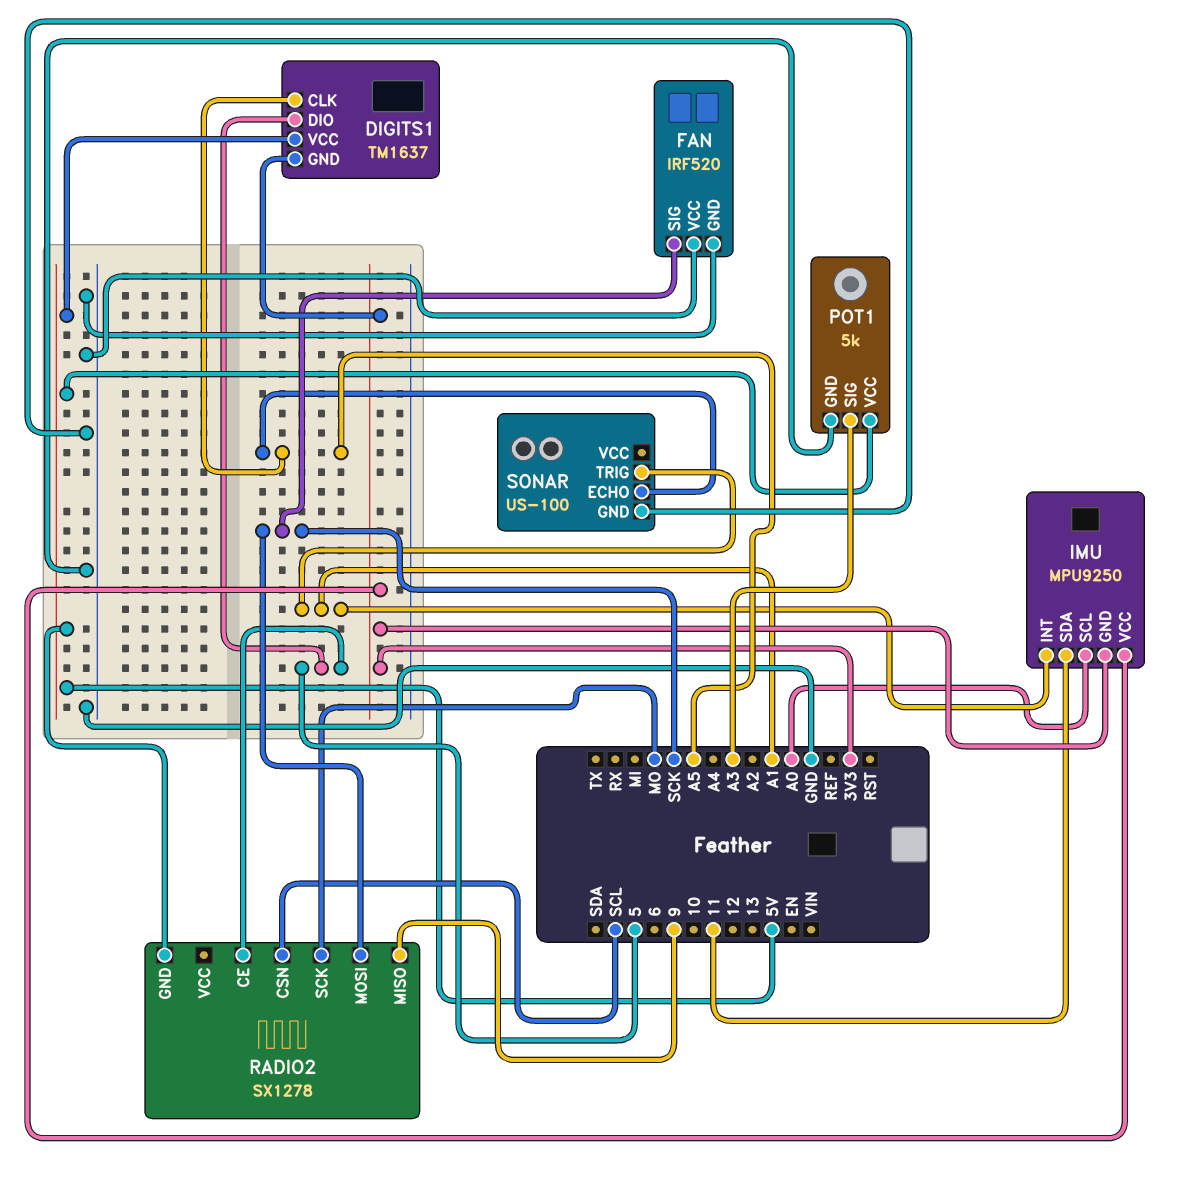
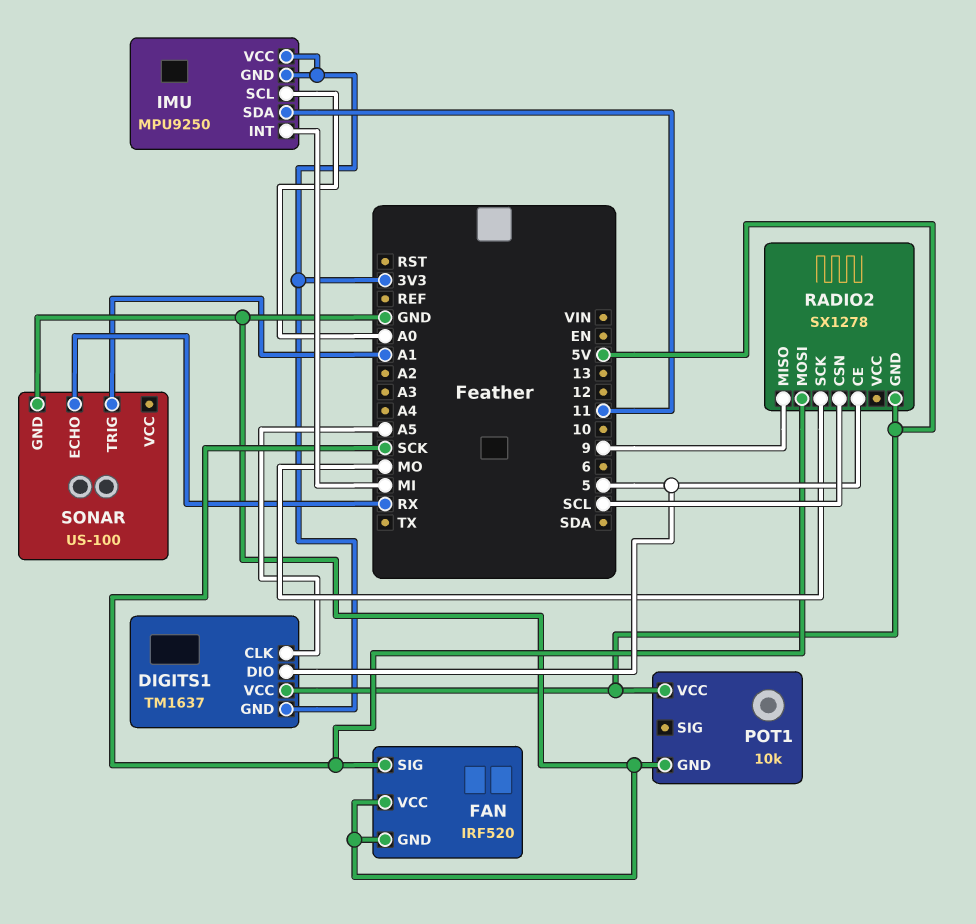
IMU pin INT: A1 -> MI
POT1: 5k -> 10k
POT1 pin SIG: A3 -> none
SONAR pin ECHO: A5 -> RX

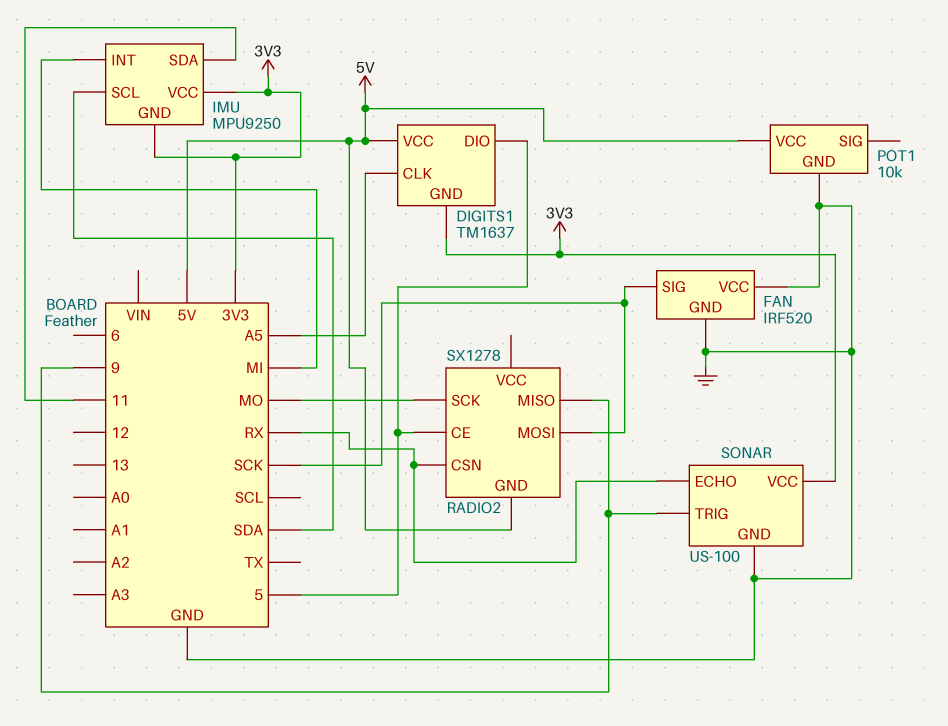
IMU pin SCL: A0 -> SDA
RADIO2 pin CSN: SCL -> RX
SONAR pin TRIG: A1 -> 9
SONAR pin VCC: none -> 3V3

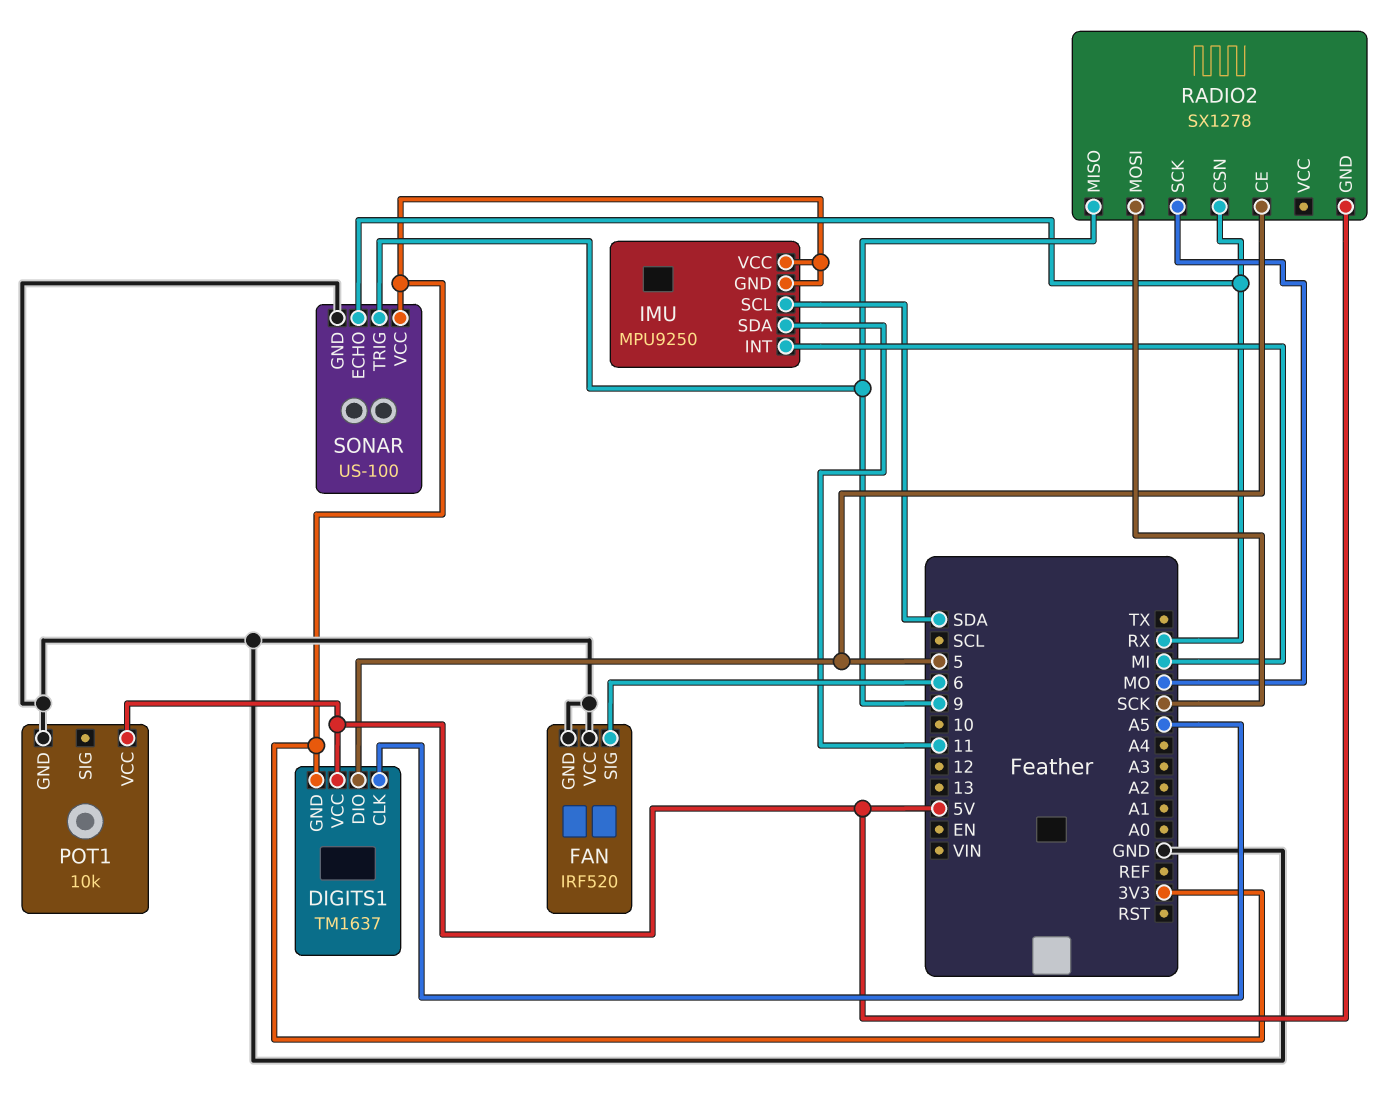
FAN pin SIG: SCK -> 6

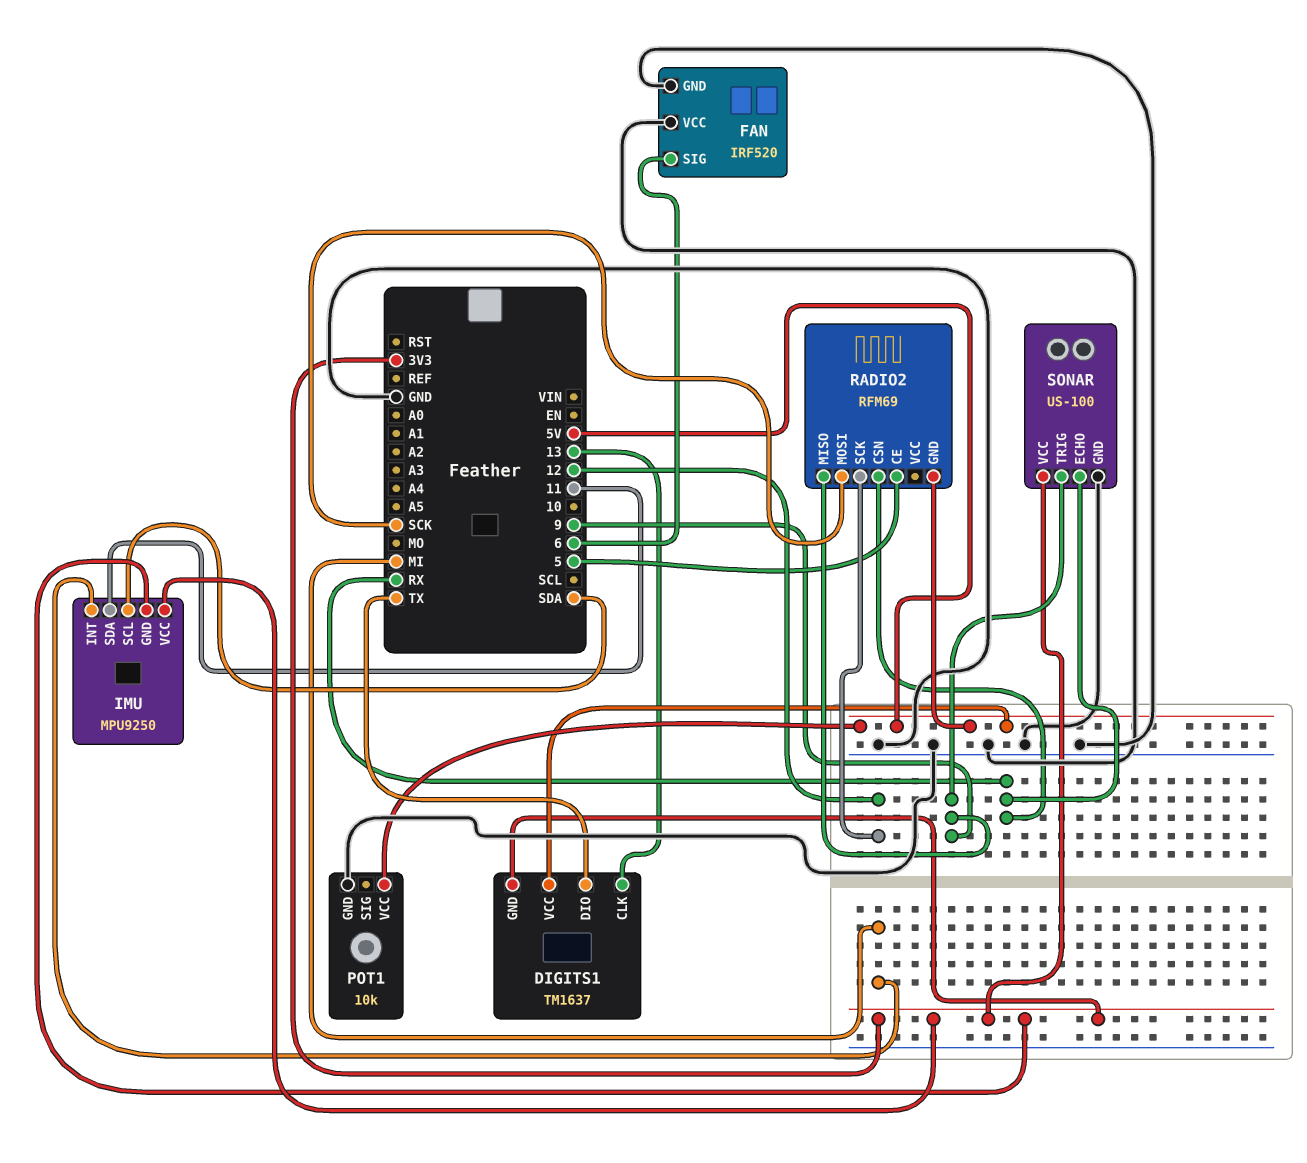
DIGITS1 pin CLK: A5 -> 13
DIGITS1 pin DIO: 5 -> TX
RADIO2: SX1278 -> RFM69
RADIO2 pin SCK: MO -> 12

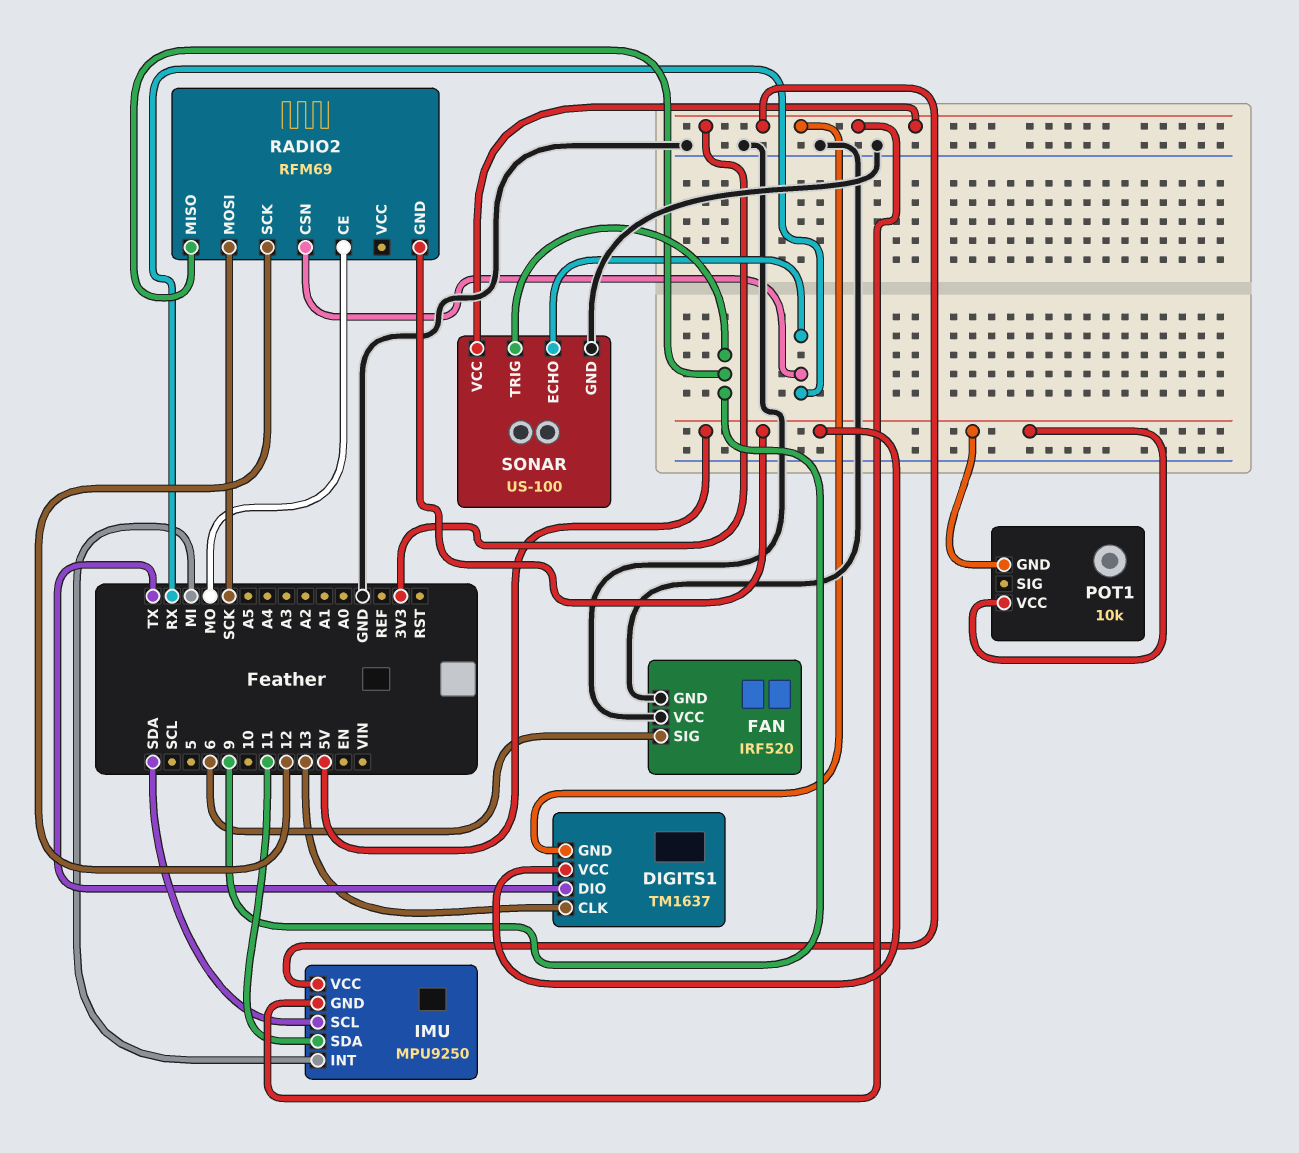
POT1 pin GND: GND -> 5V
RADIO2 pin CE: 5 -> MO

